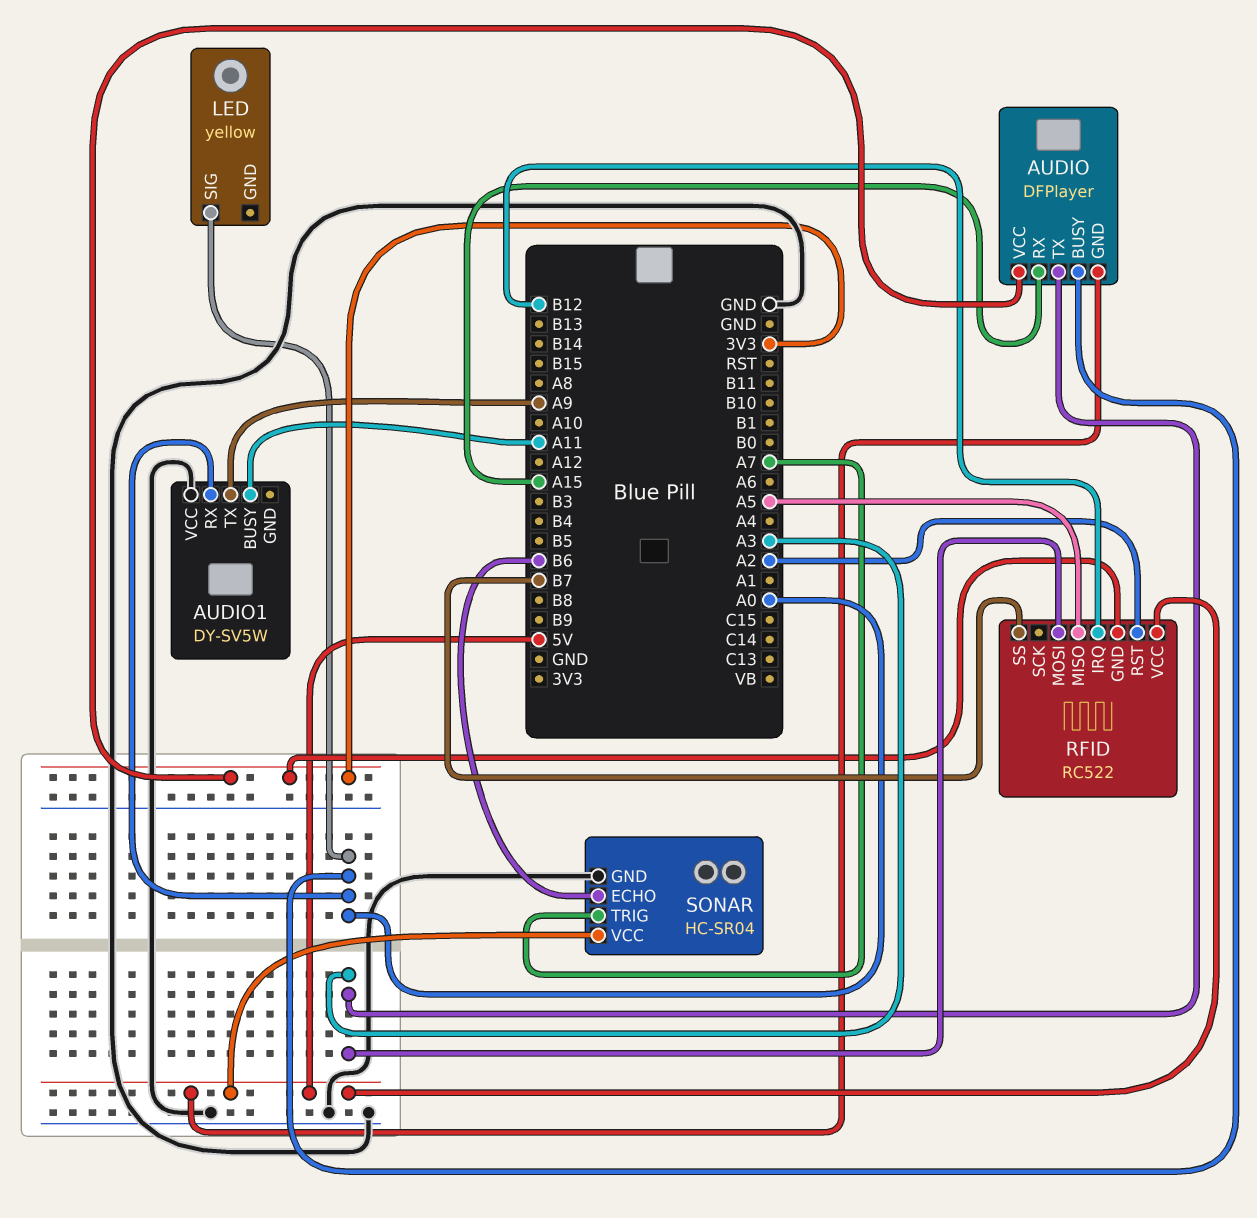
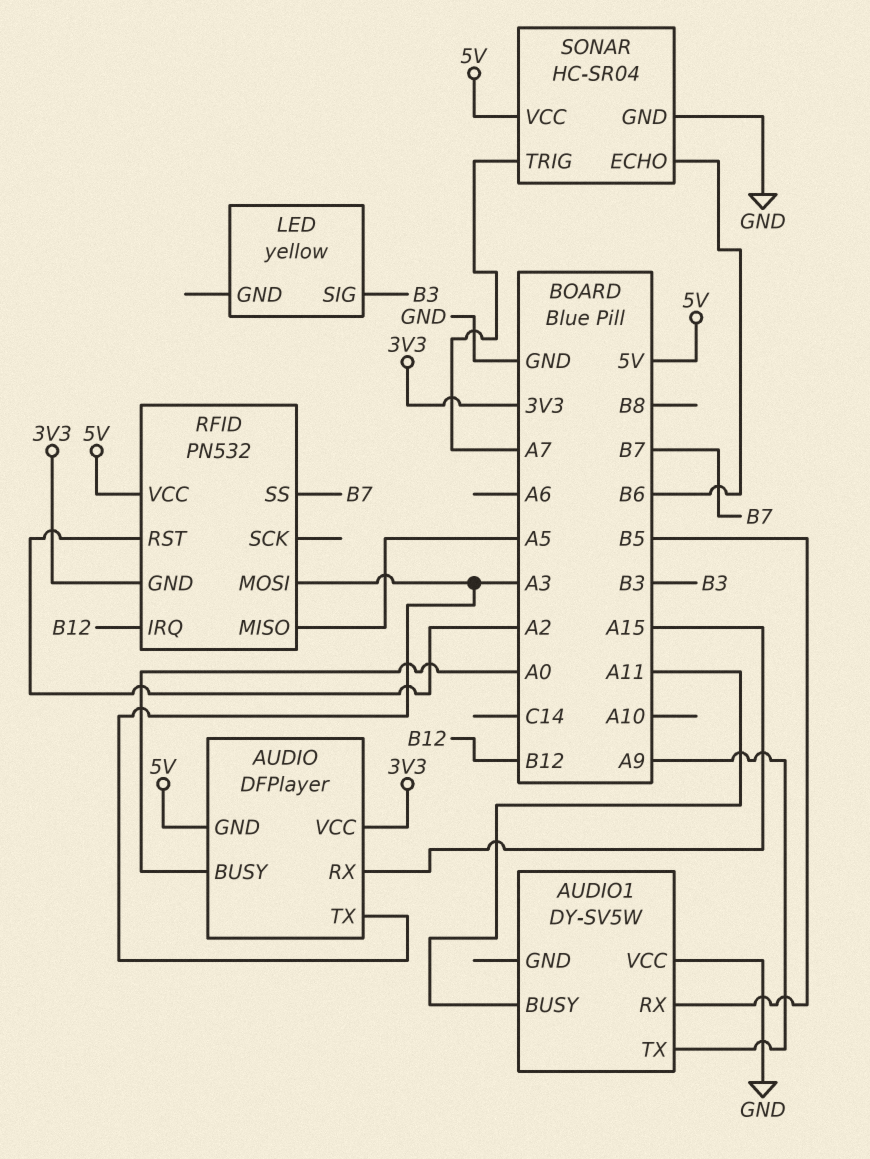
AUDIO1 pin RX: A0 -> B5
LED pin SIG: A0 -> B3
RFID: RC522 -> PN532

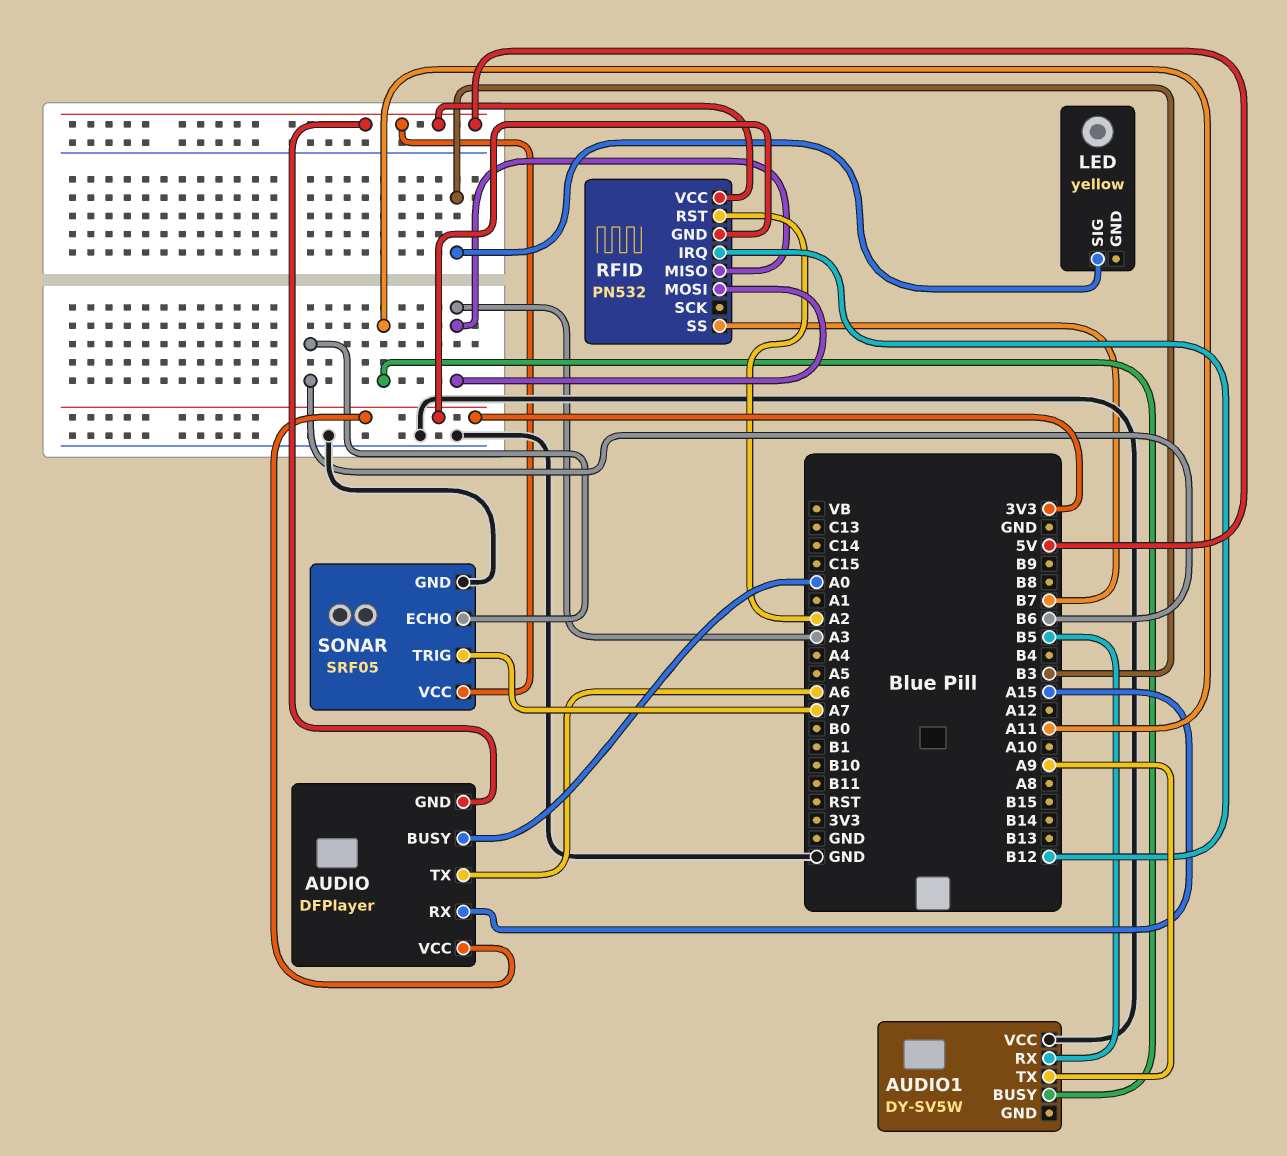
AUDIO pin TX: A3 -> A6
RFID pin MISO: A5 -> A3
SONAR: HC-SR04 -> SRF05

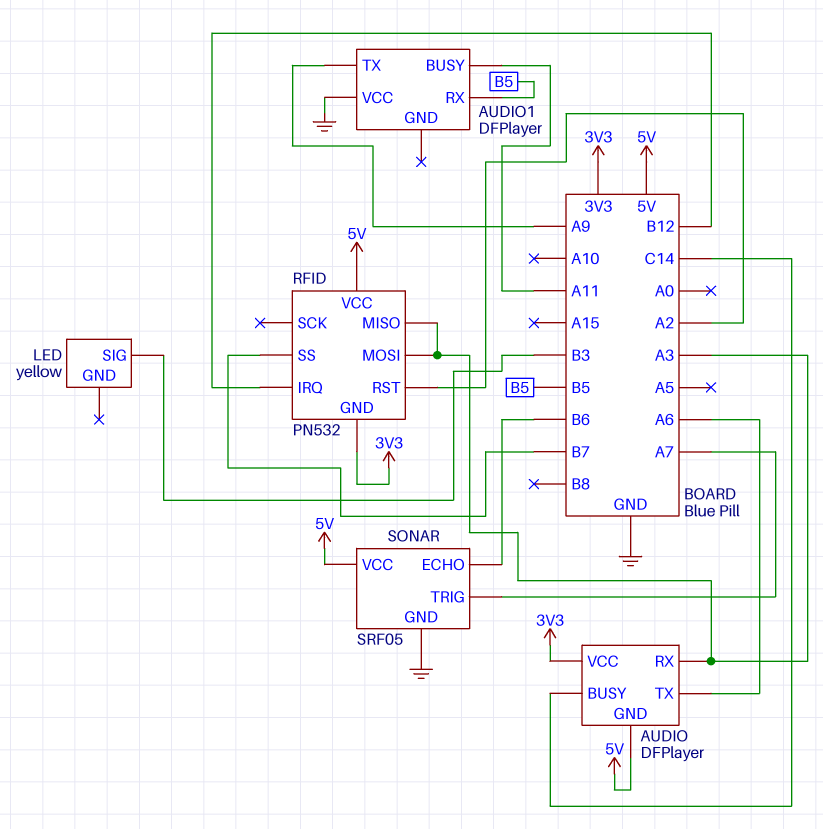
AUDIO pin BUSY: A0 -> C14
AUDIO pin RX: A15 -> A3
AUDIO1: DY-SV5W -> DFPlayer

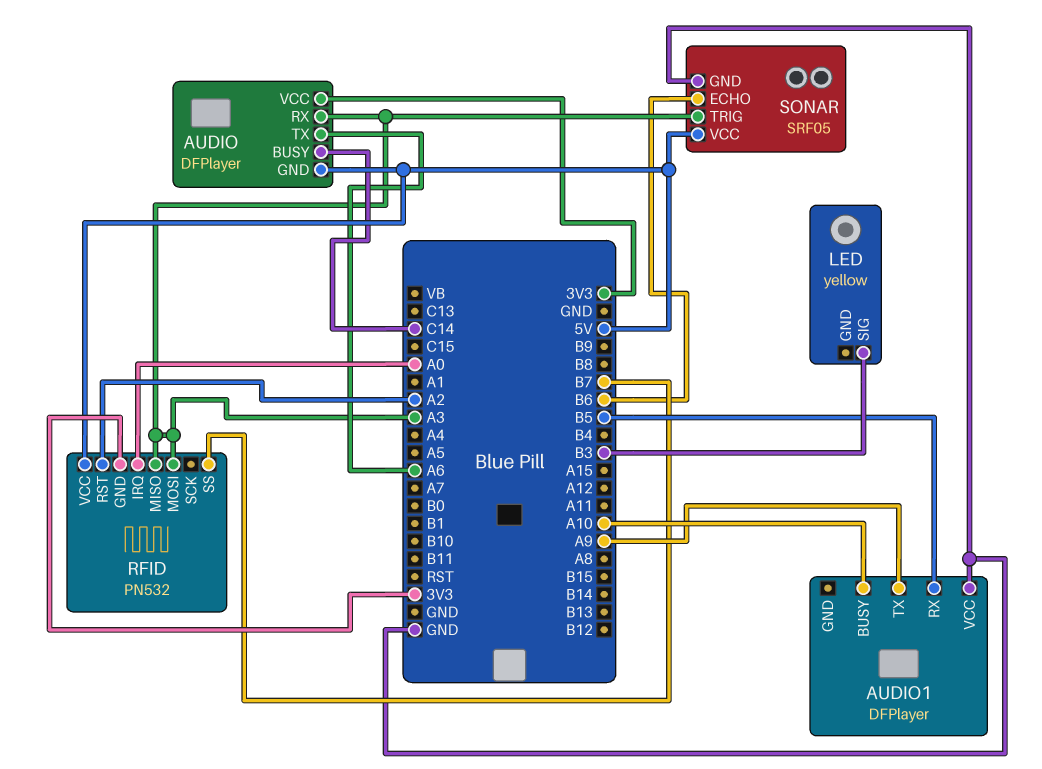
AUDIO1 pin BUSY: A11 -> A10
RFID pin IRQ: B12 -> A0
SONAR pin TRIG: A7 -> A3

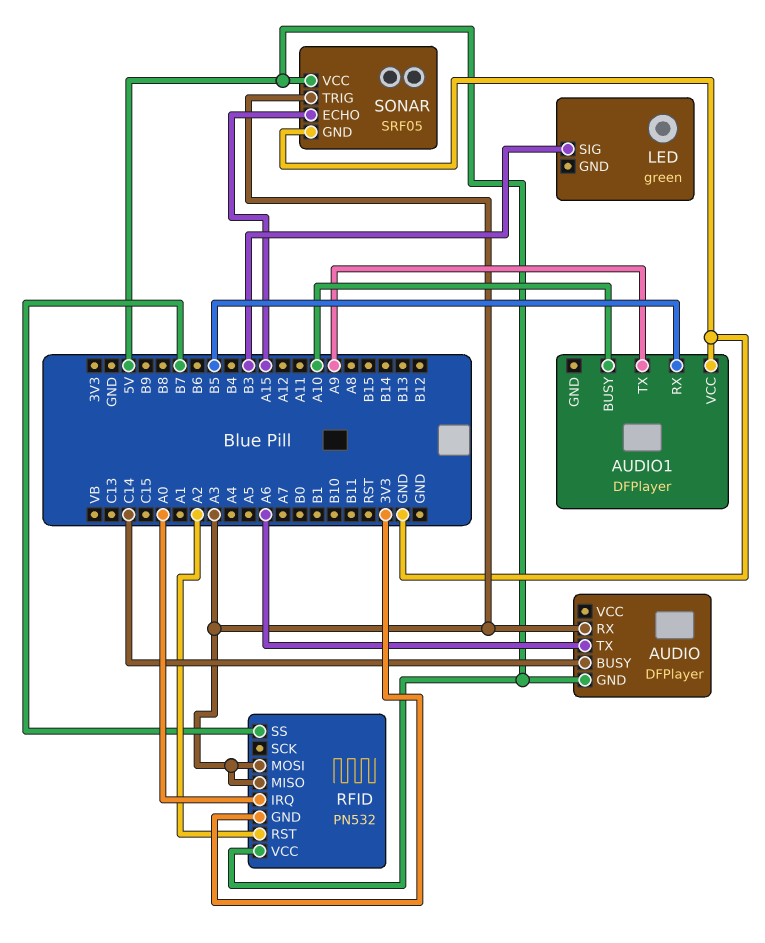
AUDIO pin VCC: 3V3 -> none
LED: yellow -> green
SONAR pin ECHO: B6 -> A15

